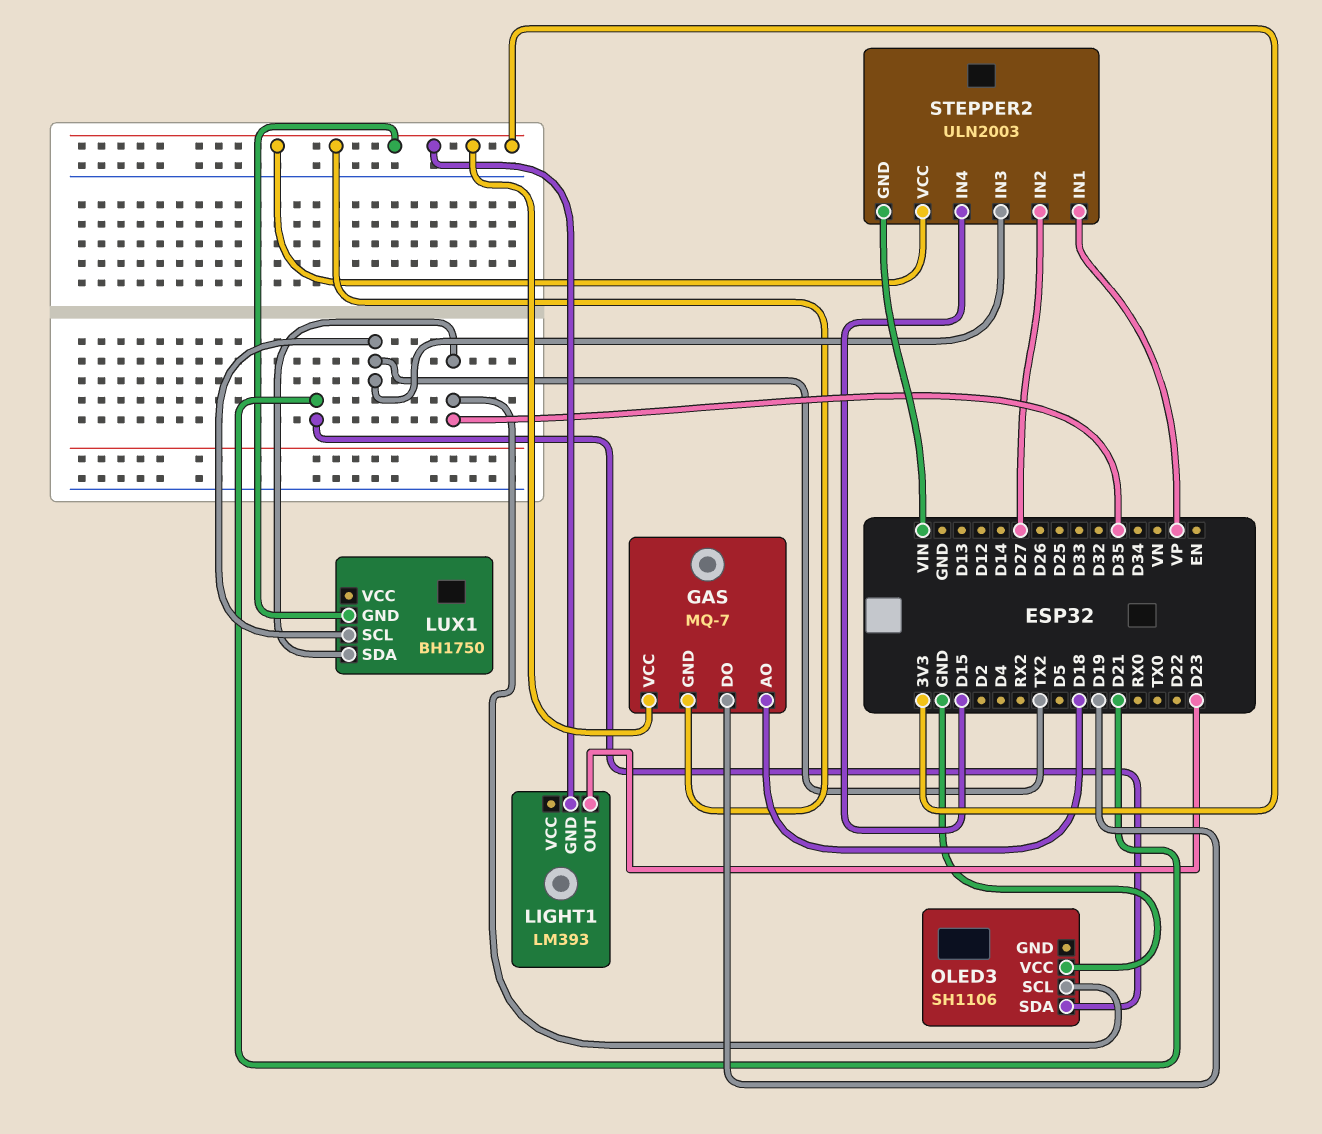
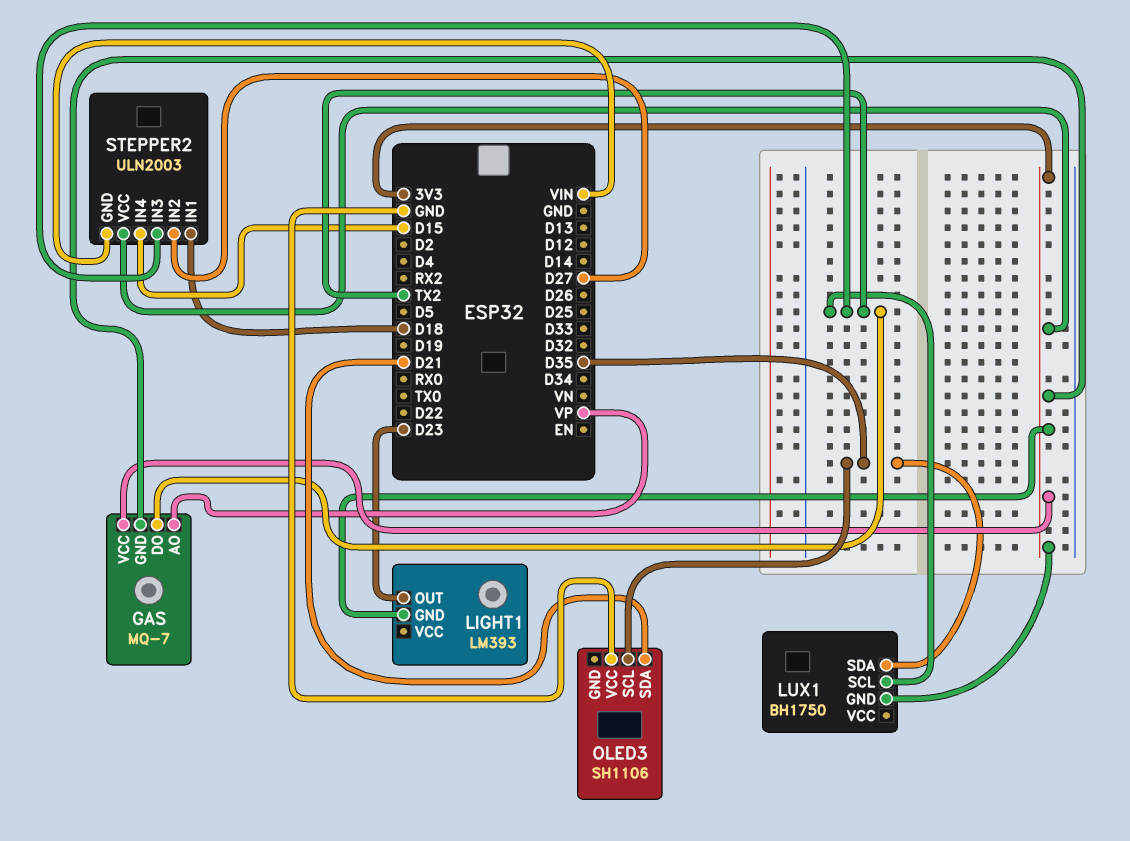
GAS pin AO: D18 -> VP
GAS pin DO: D19 -> TX2
STEPPER2 pin IN1: VP -> D18

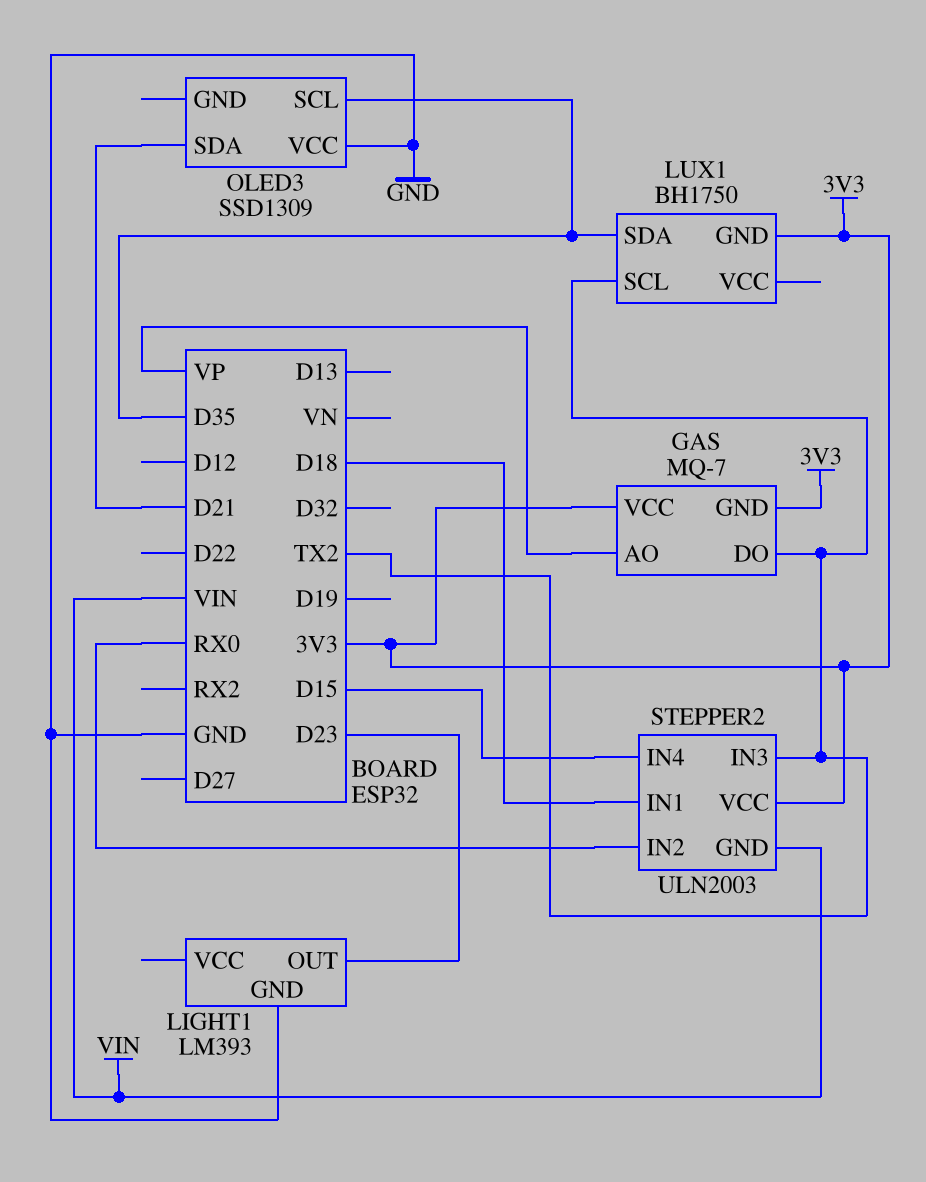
LIGHT1 pin GND: 3V3 -> GND
OLED3: SH1106 -> SSD1309
STEPPER2 pin IN2: D27 -> RX0

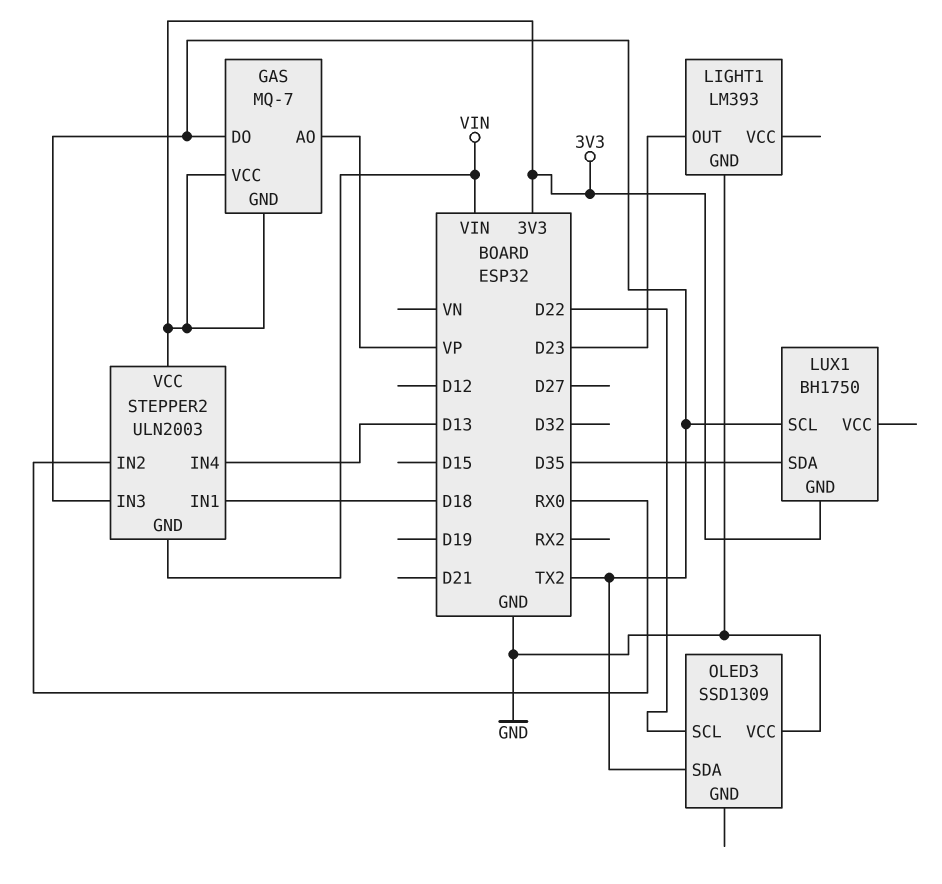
OLED3 pin SCL: D35 -> D22
OLED3 pin SDA: D21 -> TX2
STEPPER2 pin IN4: D15 -> D13

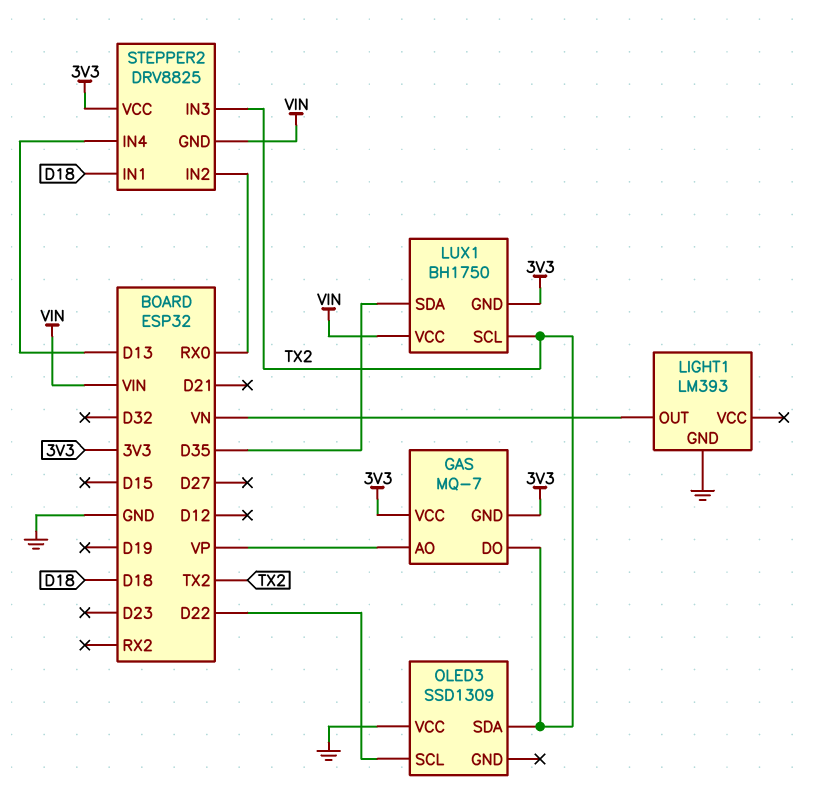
LIGHT1 pin OUT: D23 -> VN
LUX1 pin VCC: none -> VIN
STEPPER2: ULN2003 -> DRV8825

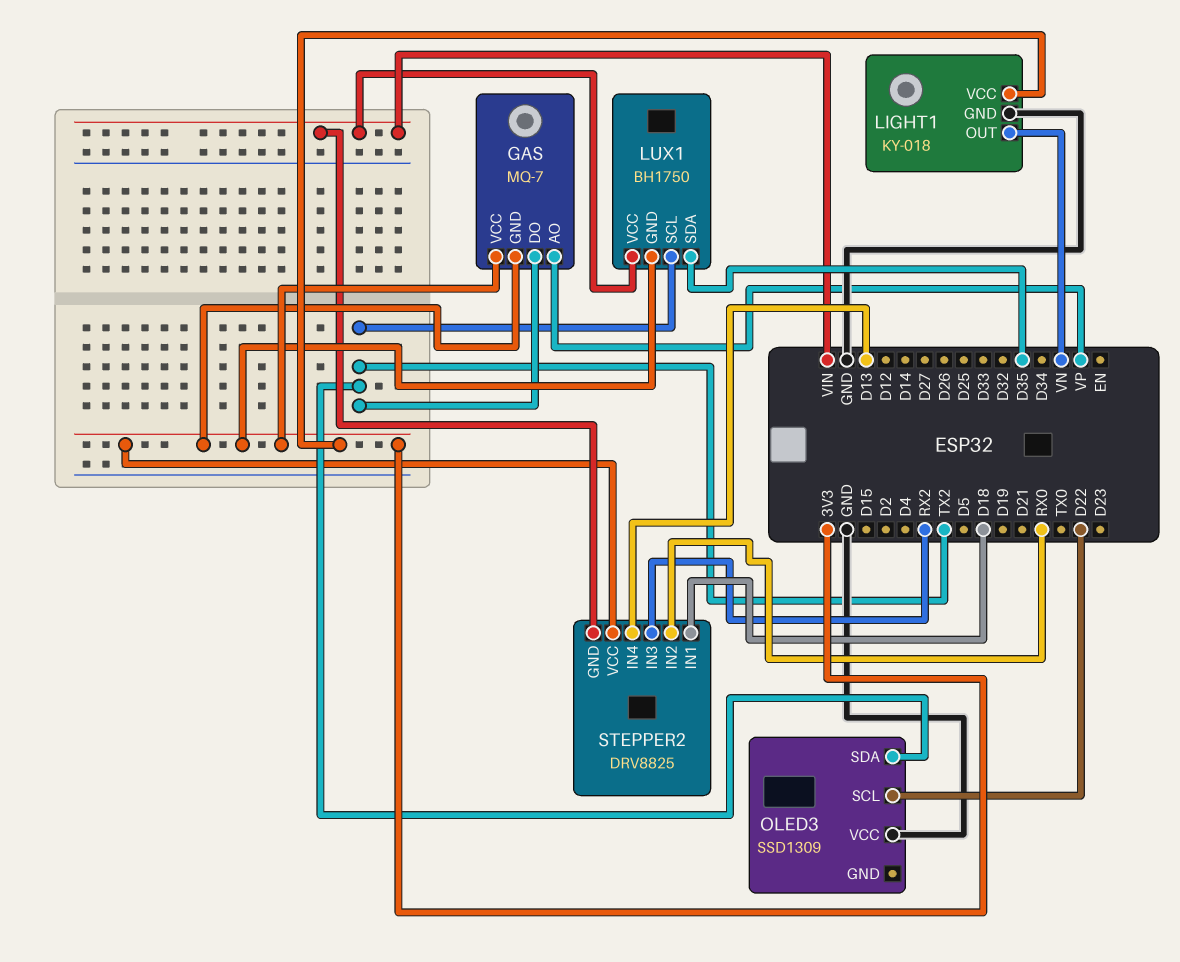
LIGHT1: LM393 -> KY-018
LIGHT1 pin VCC: none -> 3V3
STEPPER2 pin IN3: TX2 -> RX2

